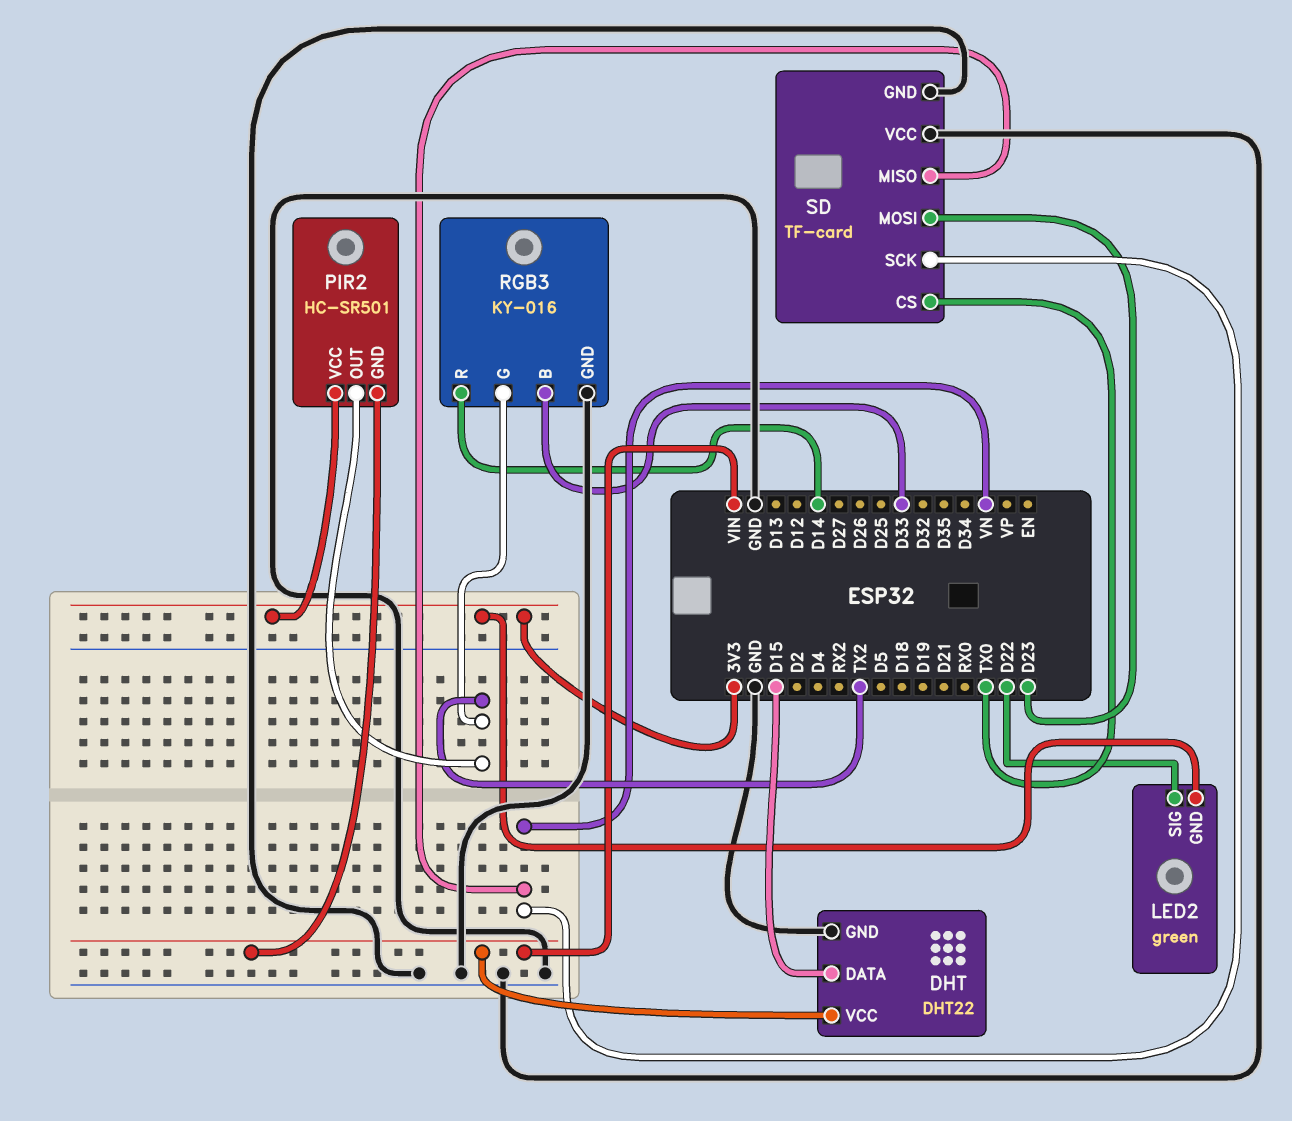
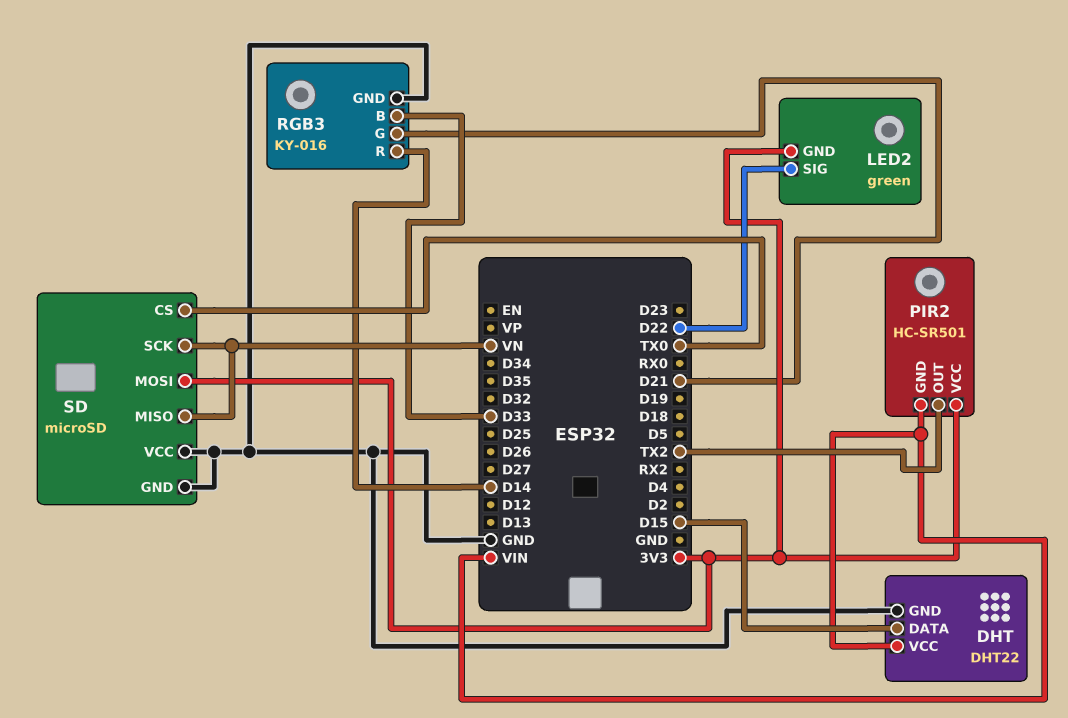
RGB3 pin G: TX2 -> D21
SD: TF-card -> microSD
SD pin MOSI: D23 -> 3V3

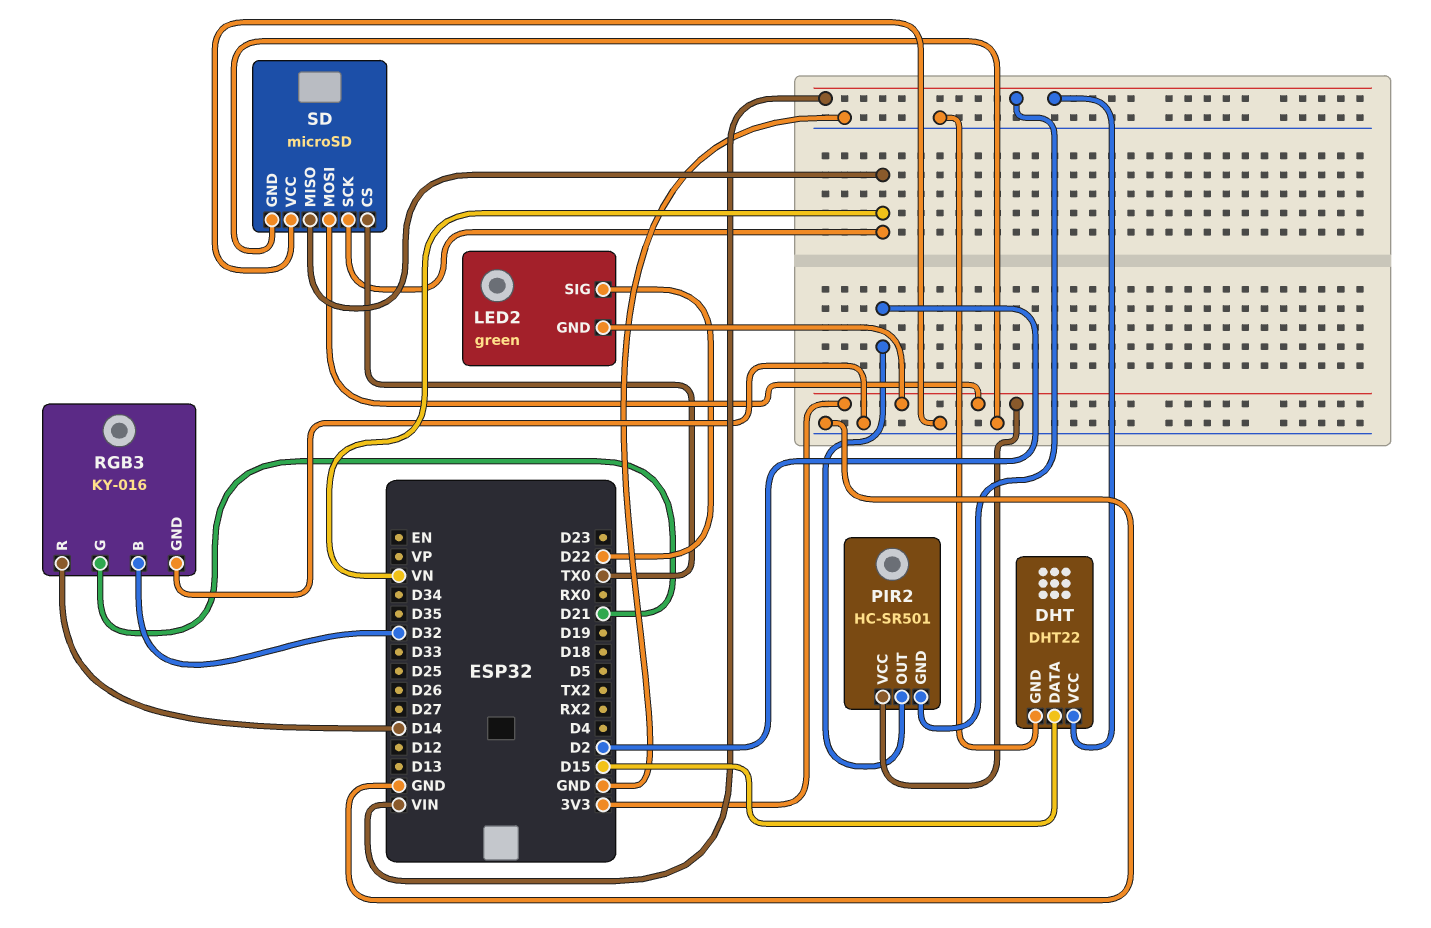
PIR2 pin OUT: TX2 -> D2
RGB3 pin B: D33 -> D32

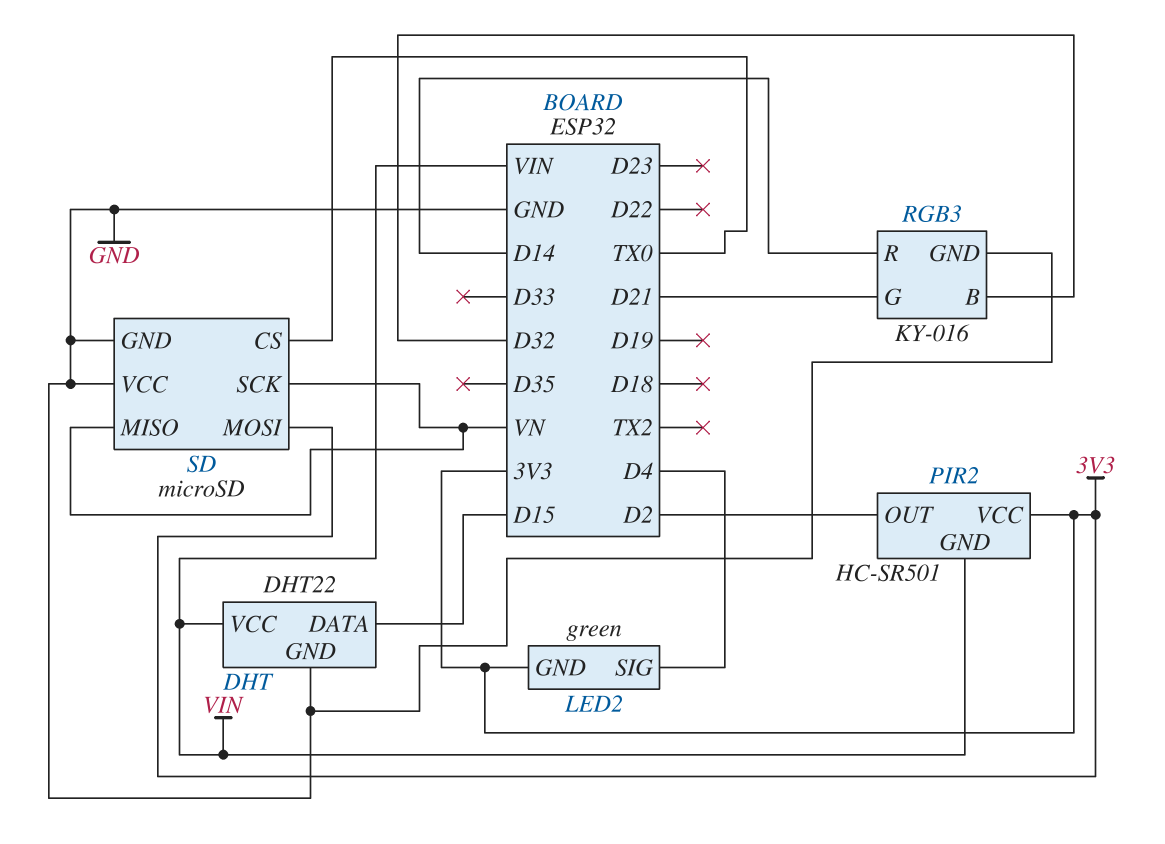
LED2 pin SIG: D22 -> D4

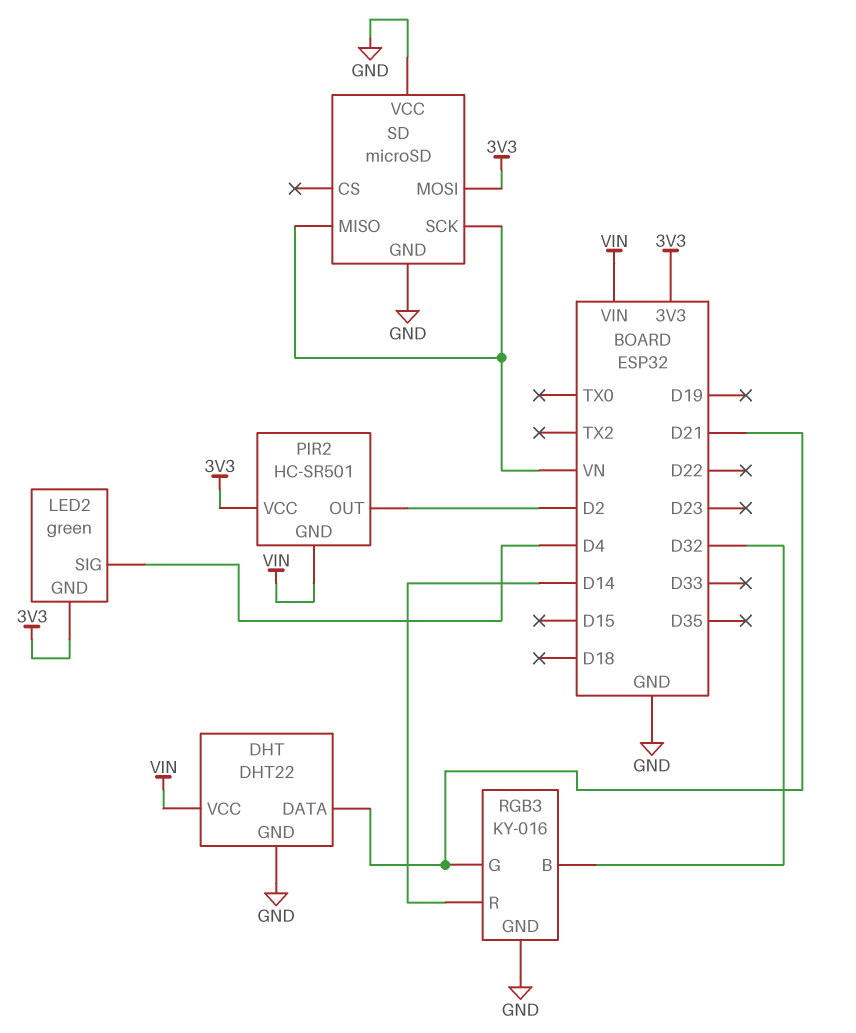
DHT pin DATA: D15 -> D21
SD pin CS: TX0 -> none

